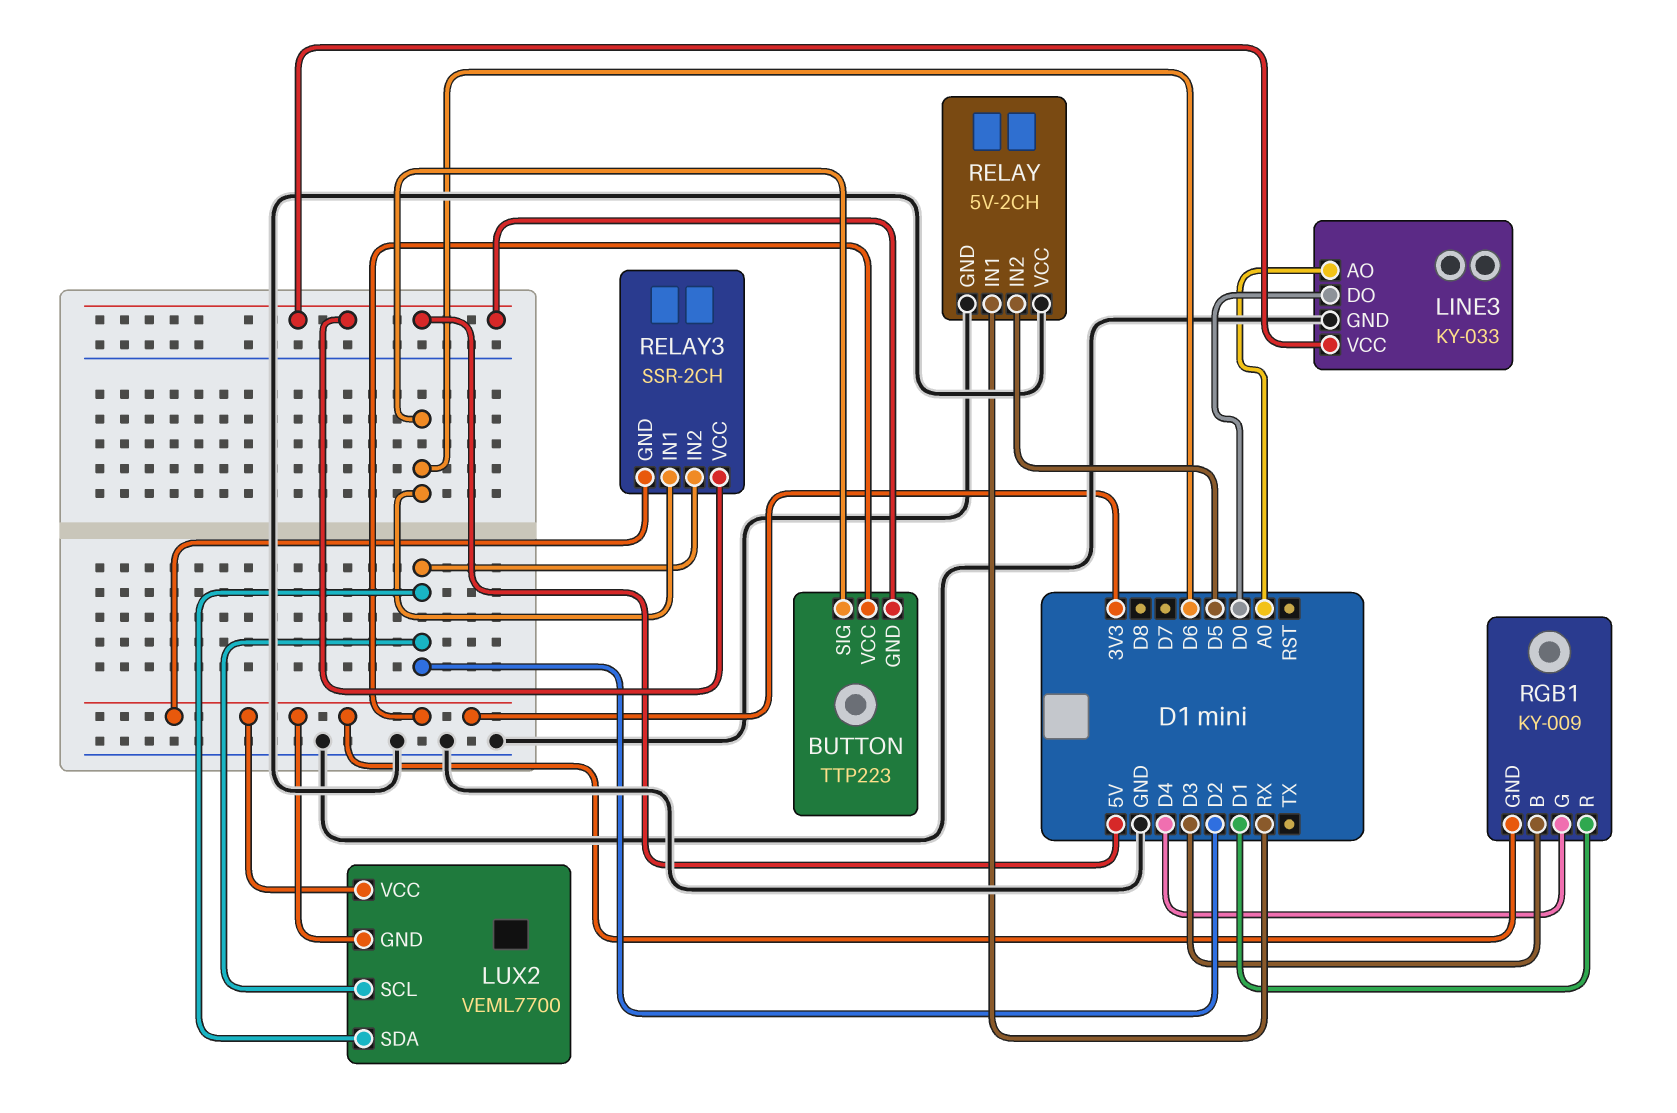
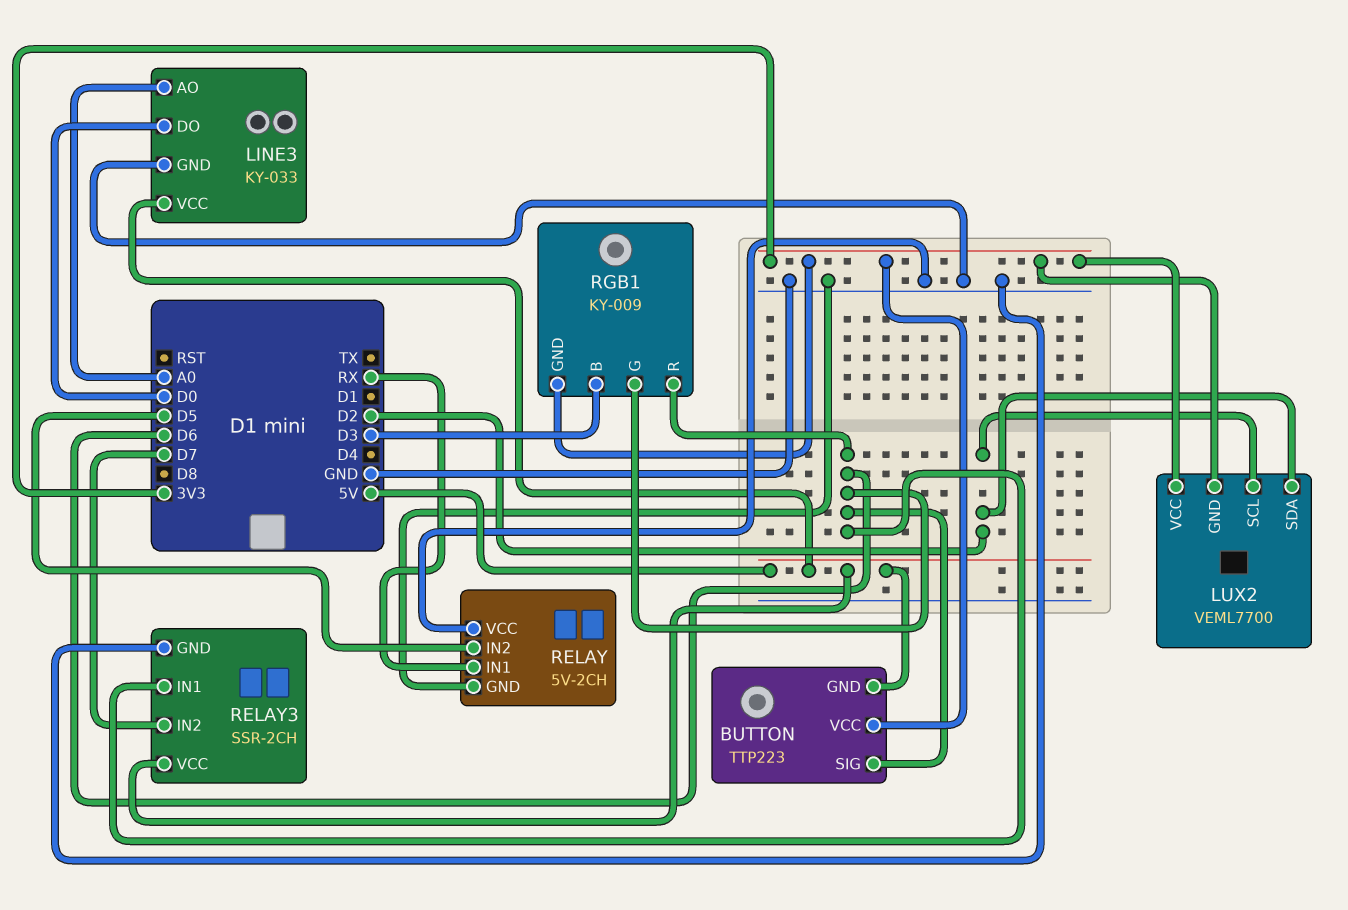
RELAY3 pin GND: 3V3 -> GND
RELAY3 pin IN2: D2 -> D7
RGB1 pin G: D4 -> D6
RGB1 pin R: D1 -> D6

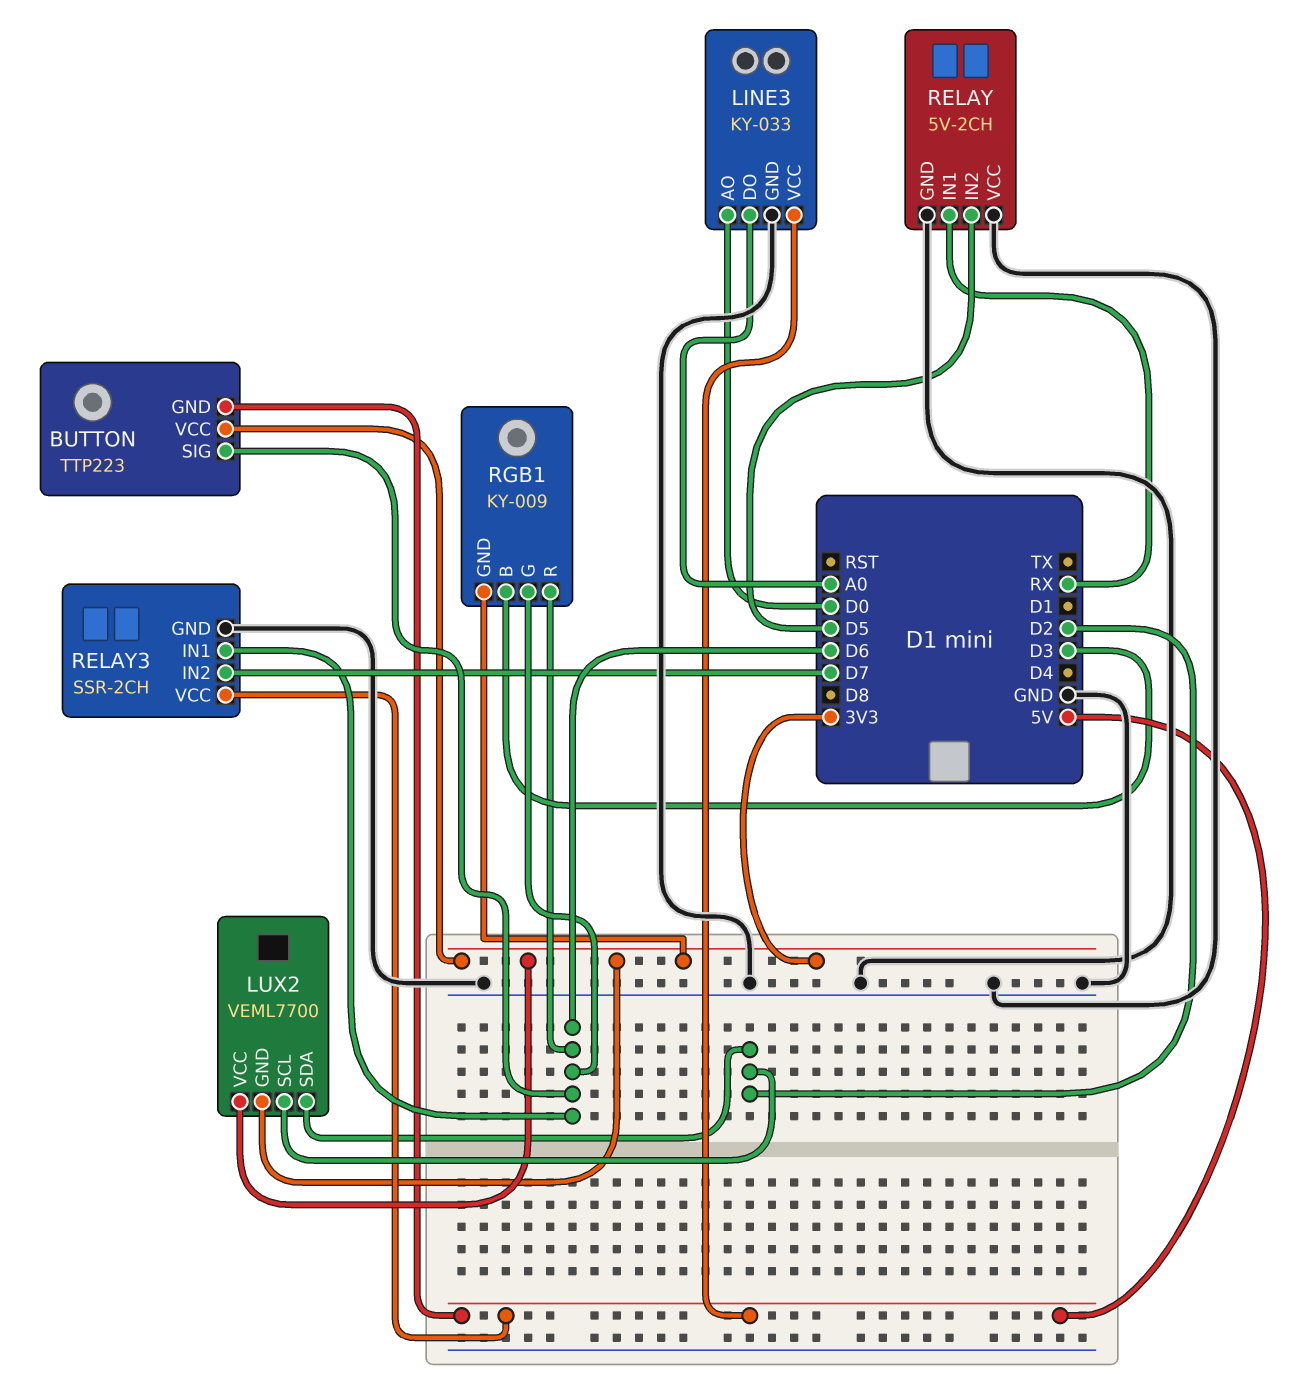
LINE3 pin AO: A0 -> D0
LINE3 pin DO: D0 -> A0

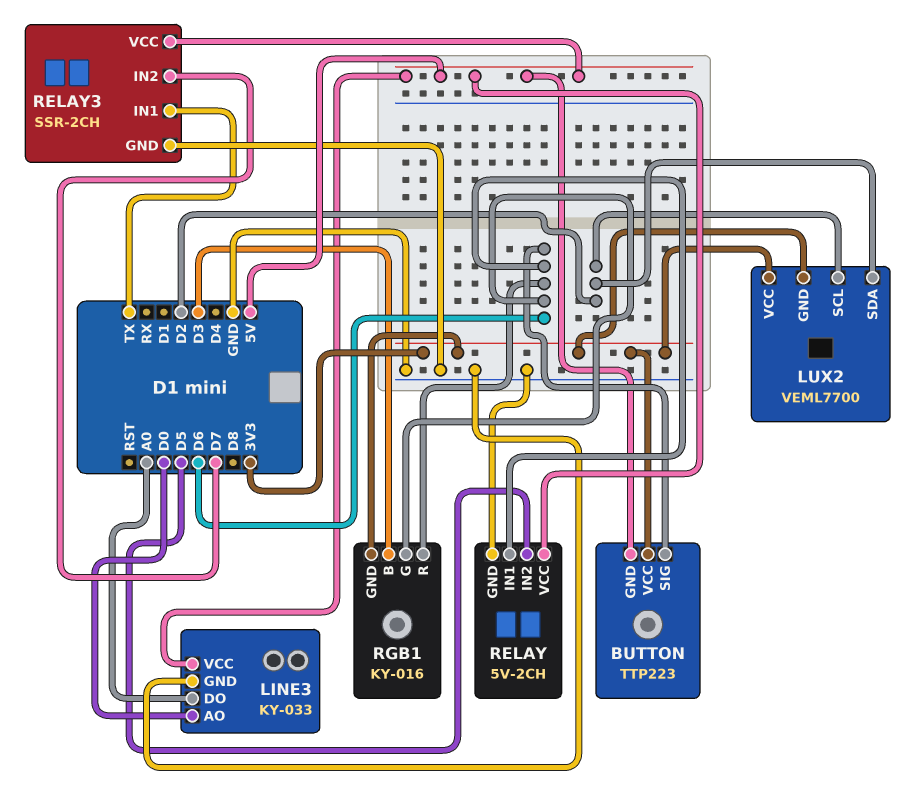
RELAY pin IN1: RX -> D6
RELAY pin VCC: GND -> 5V
RELAY3 pin IN1: D6 -> TX
RGB1: KY-009 -> KY-016

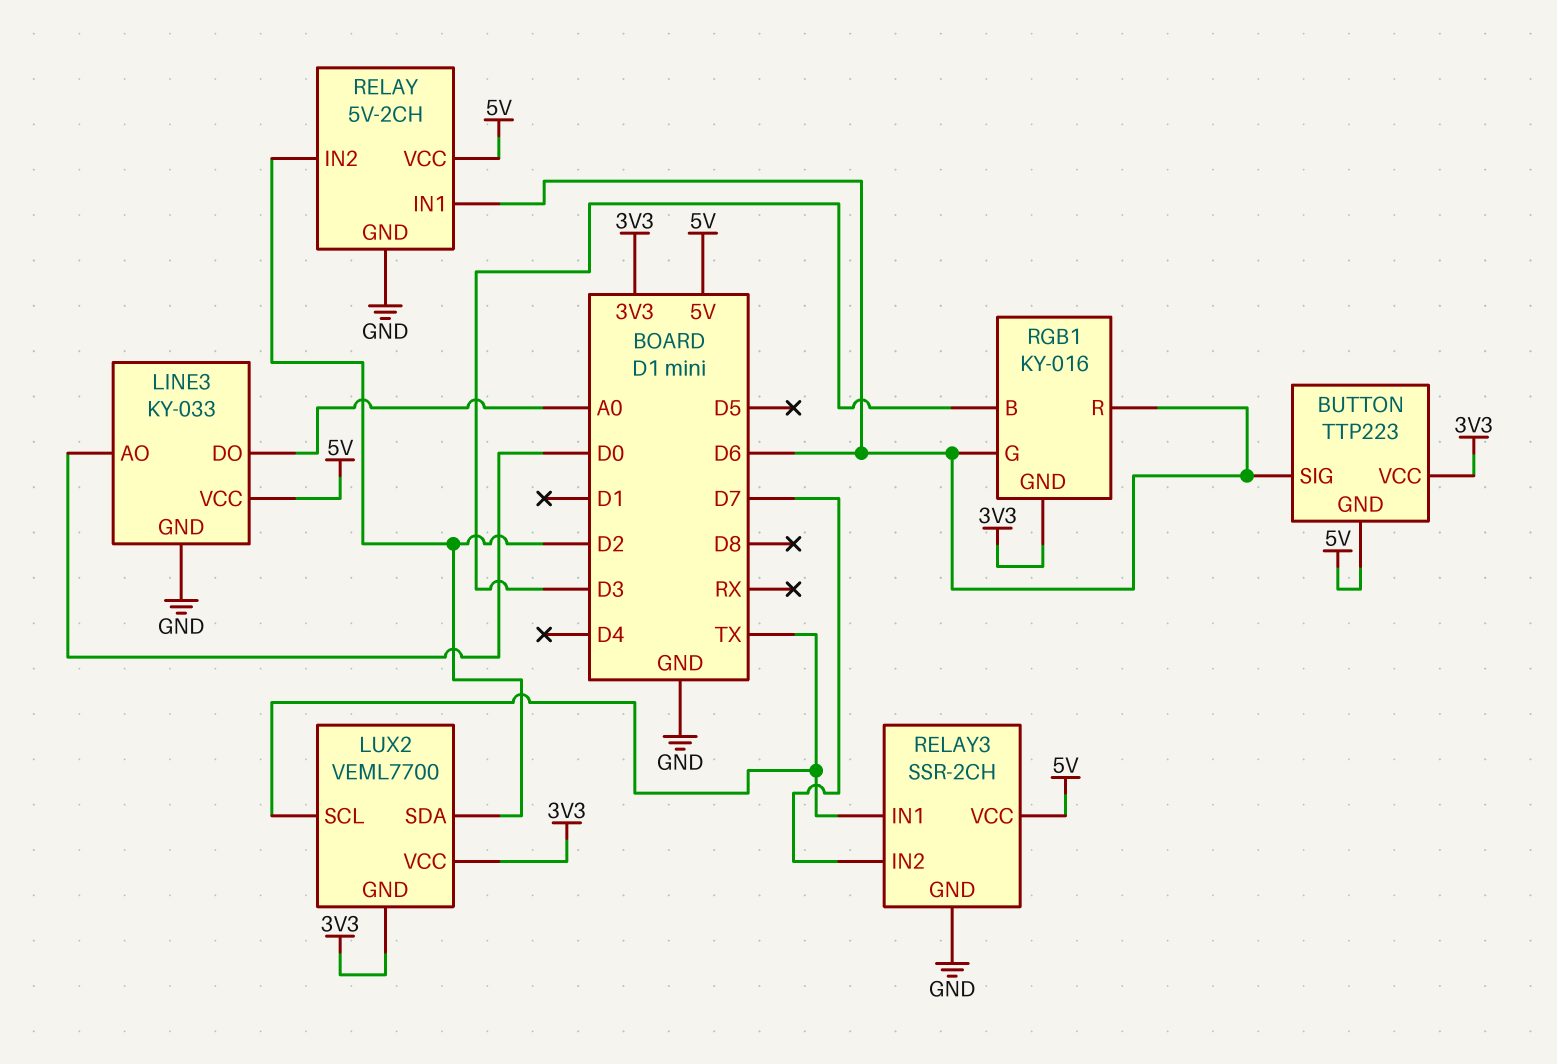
LUX2 pin SCL: D2 -> TX
RELAY pin IN2: D5 -> D2

